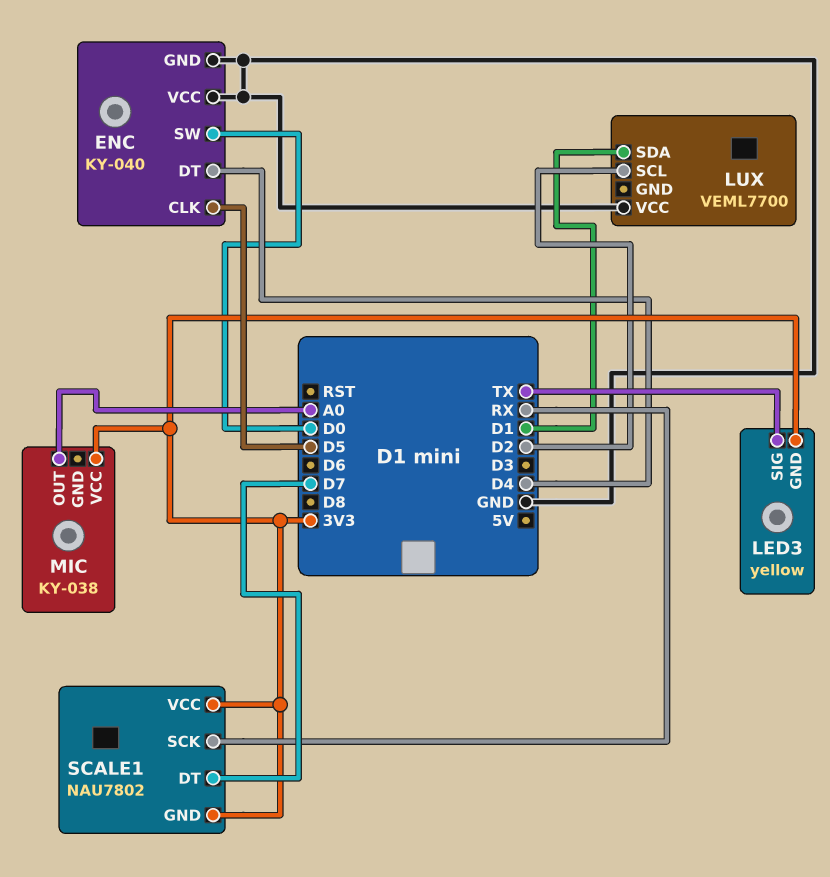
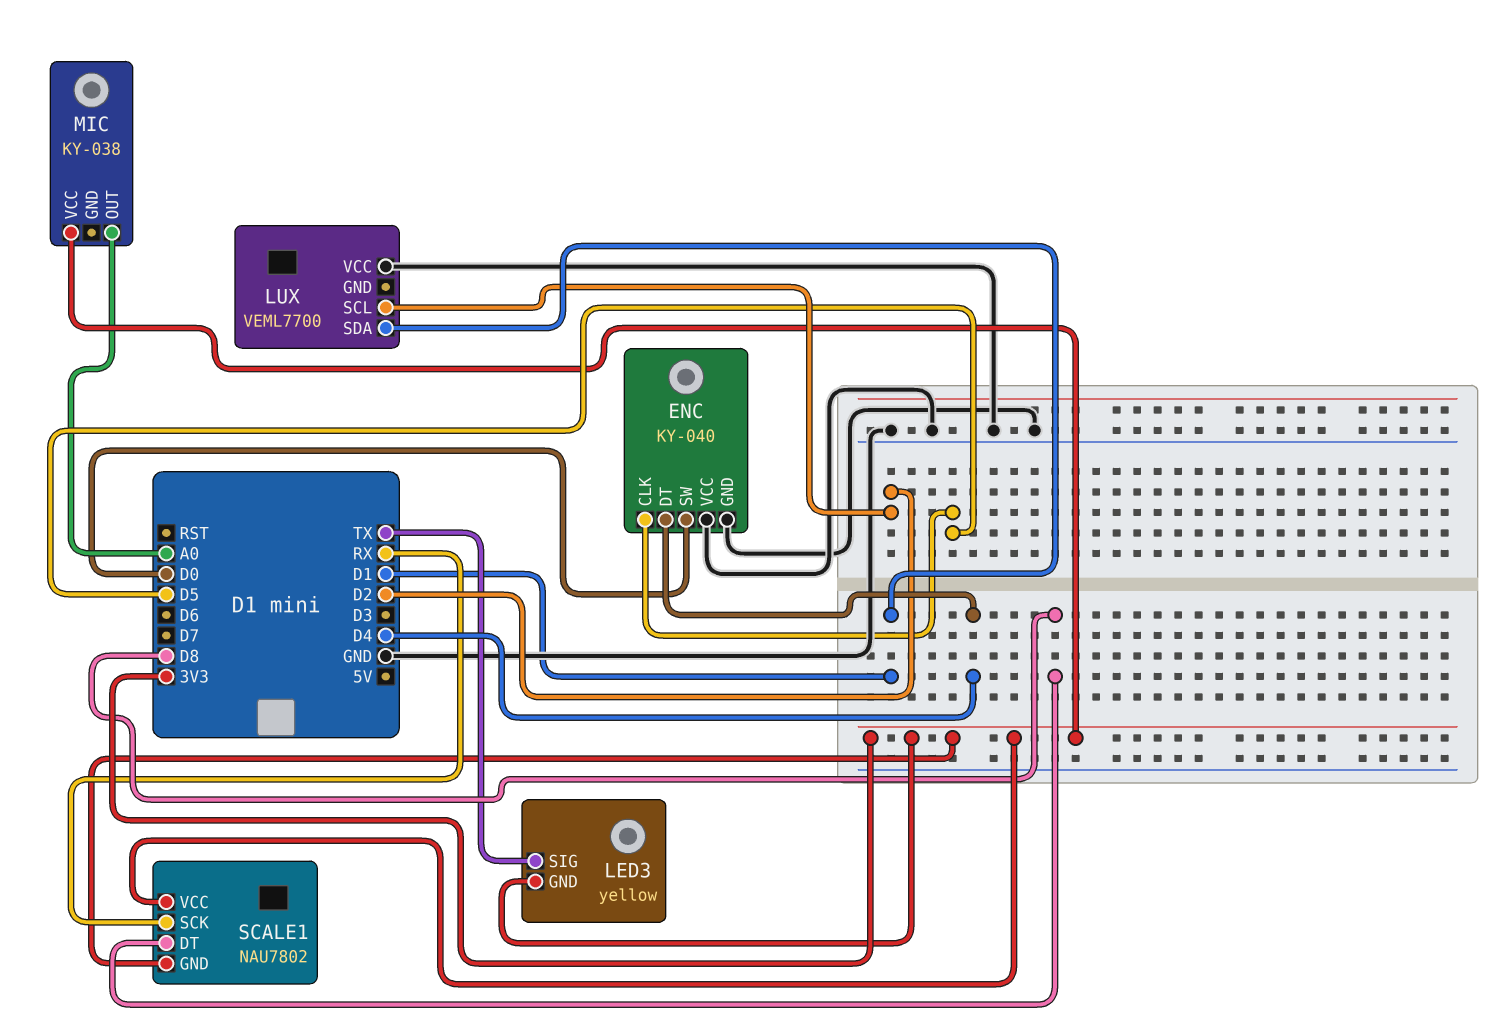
SCALE1 pin DT: D7 -> D8

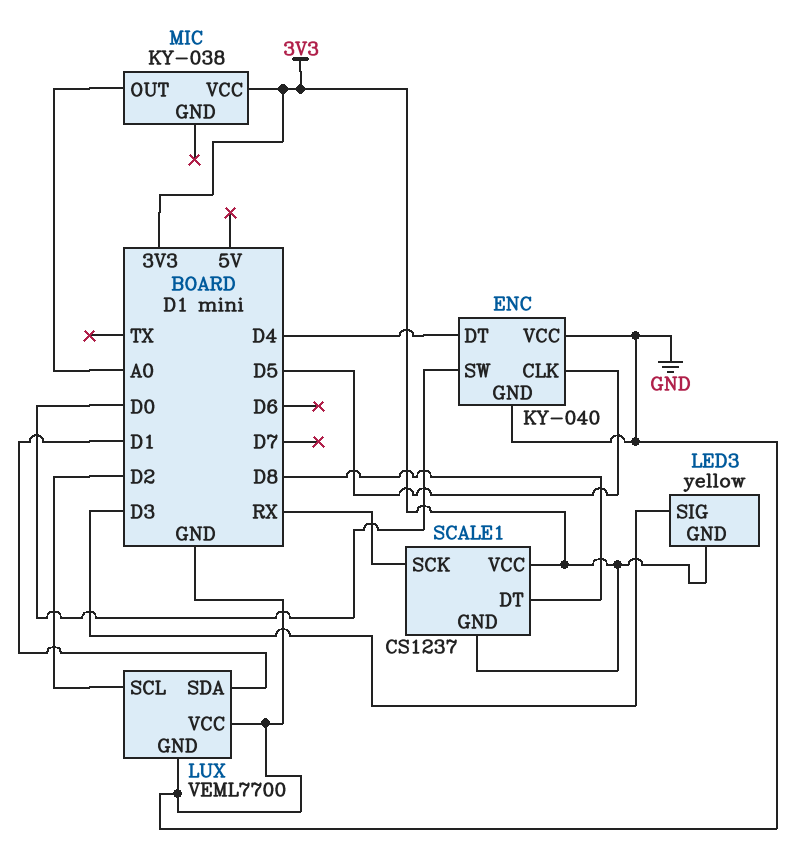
LED3 pin SIG: TX -> D3
LUX pin GND: none -> GND
SCALE1: NAU7802 -> CS1237

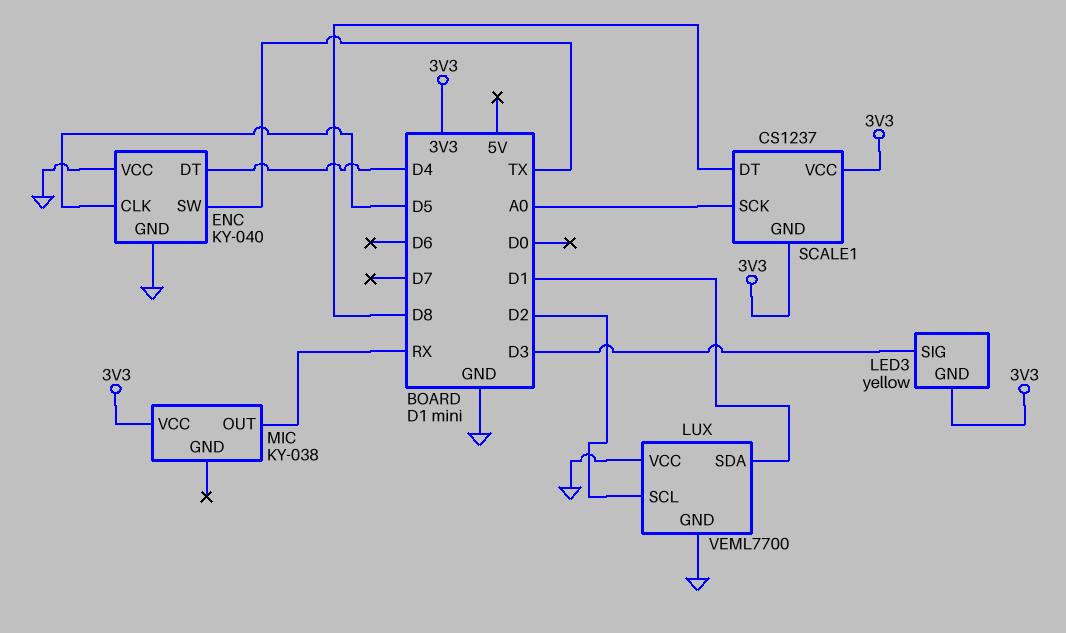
ENC pin SW: D0 -> TX
MIC pin OUT: A0 -> RX
SCALE1 pin SCK: RX -> A0

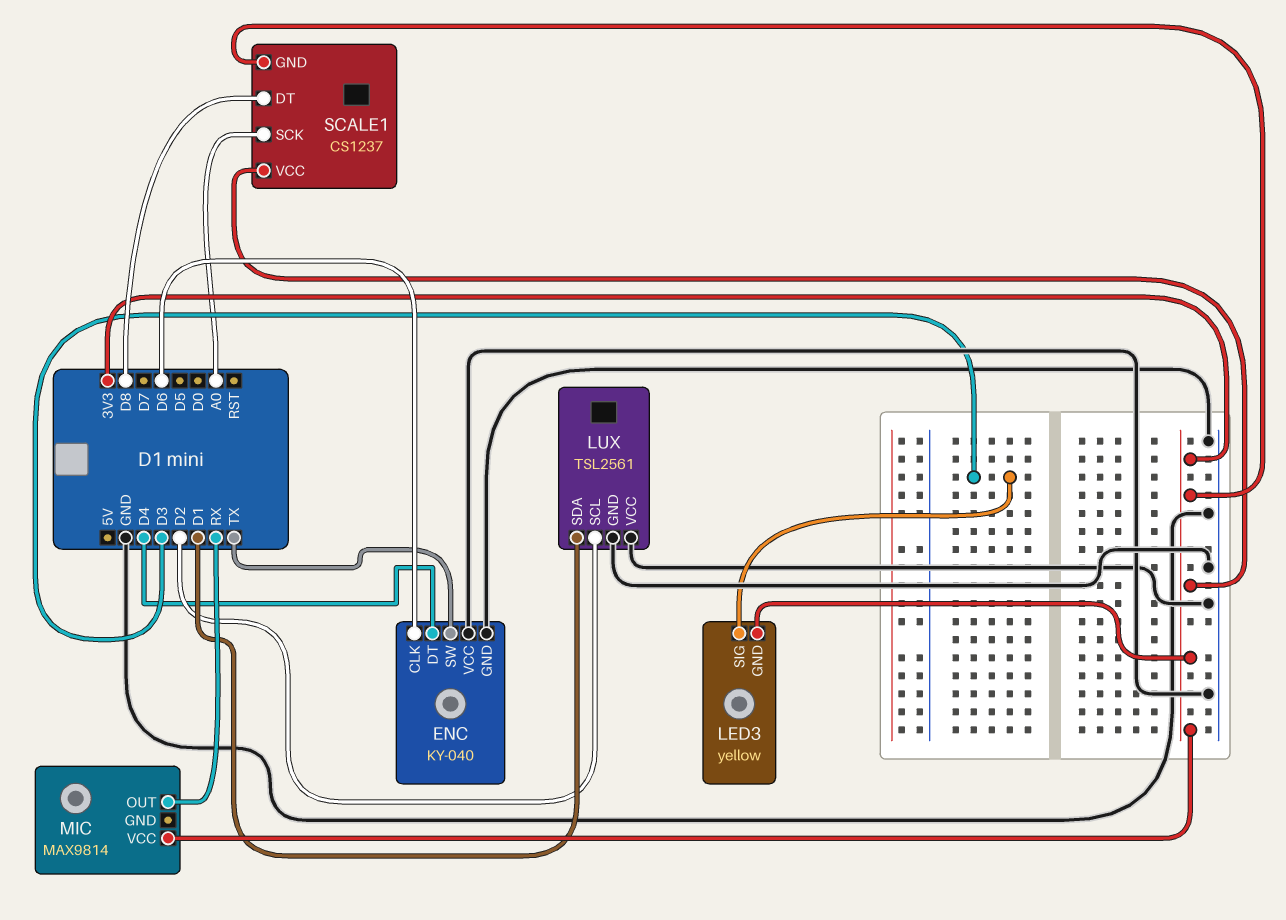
ENC pin CLK: D5 -> D6
LUX: VEML7700 -> TSL2561
MIC: KY-038 -> MAX9814

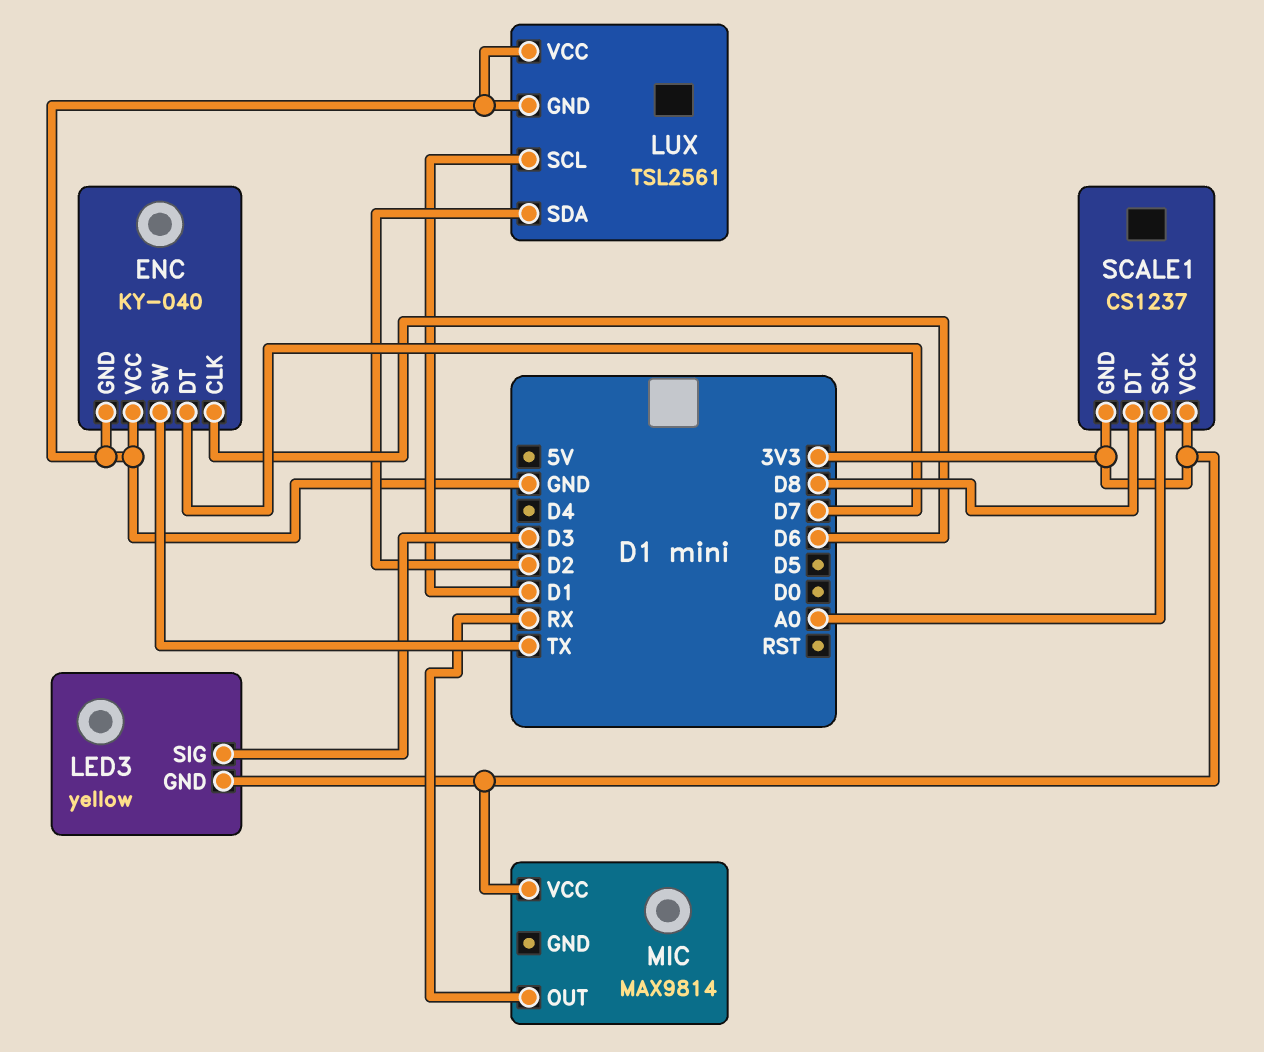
ENC pin DT: D4 -> D7
LUX pin SCL: D2 -> D1
LUX pin SDA: D1 -> D2

